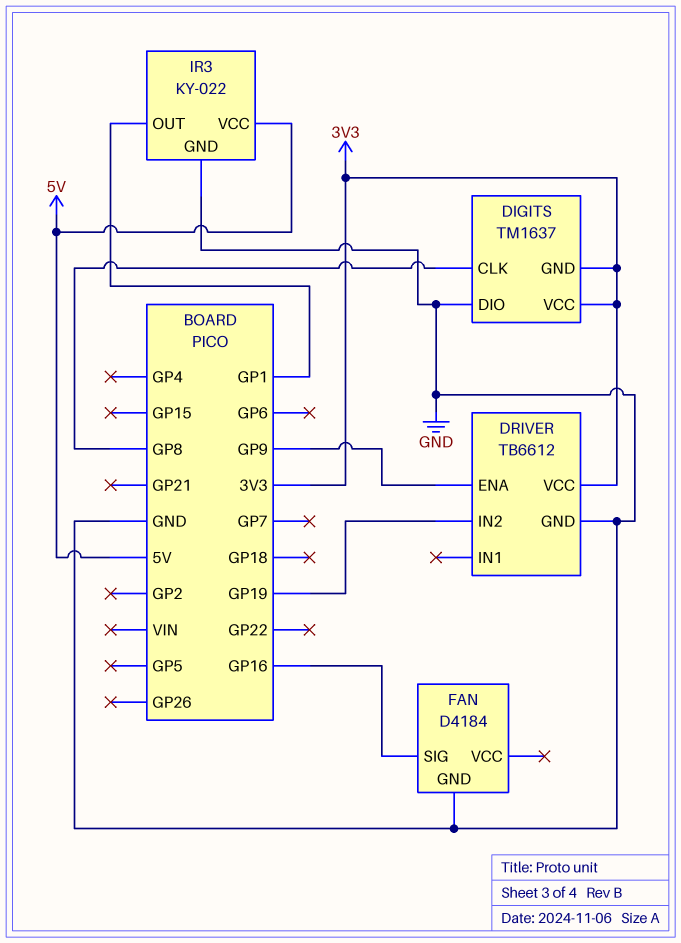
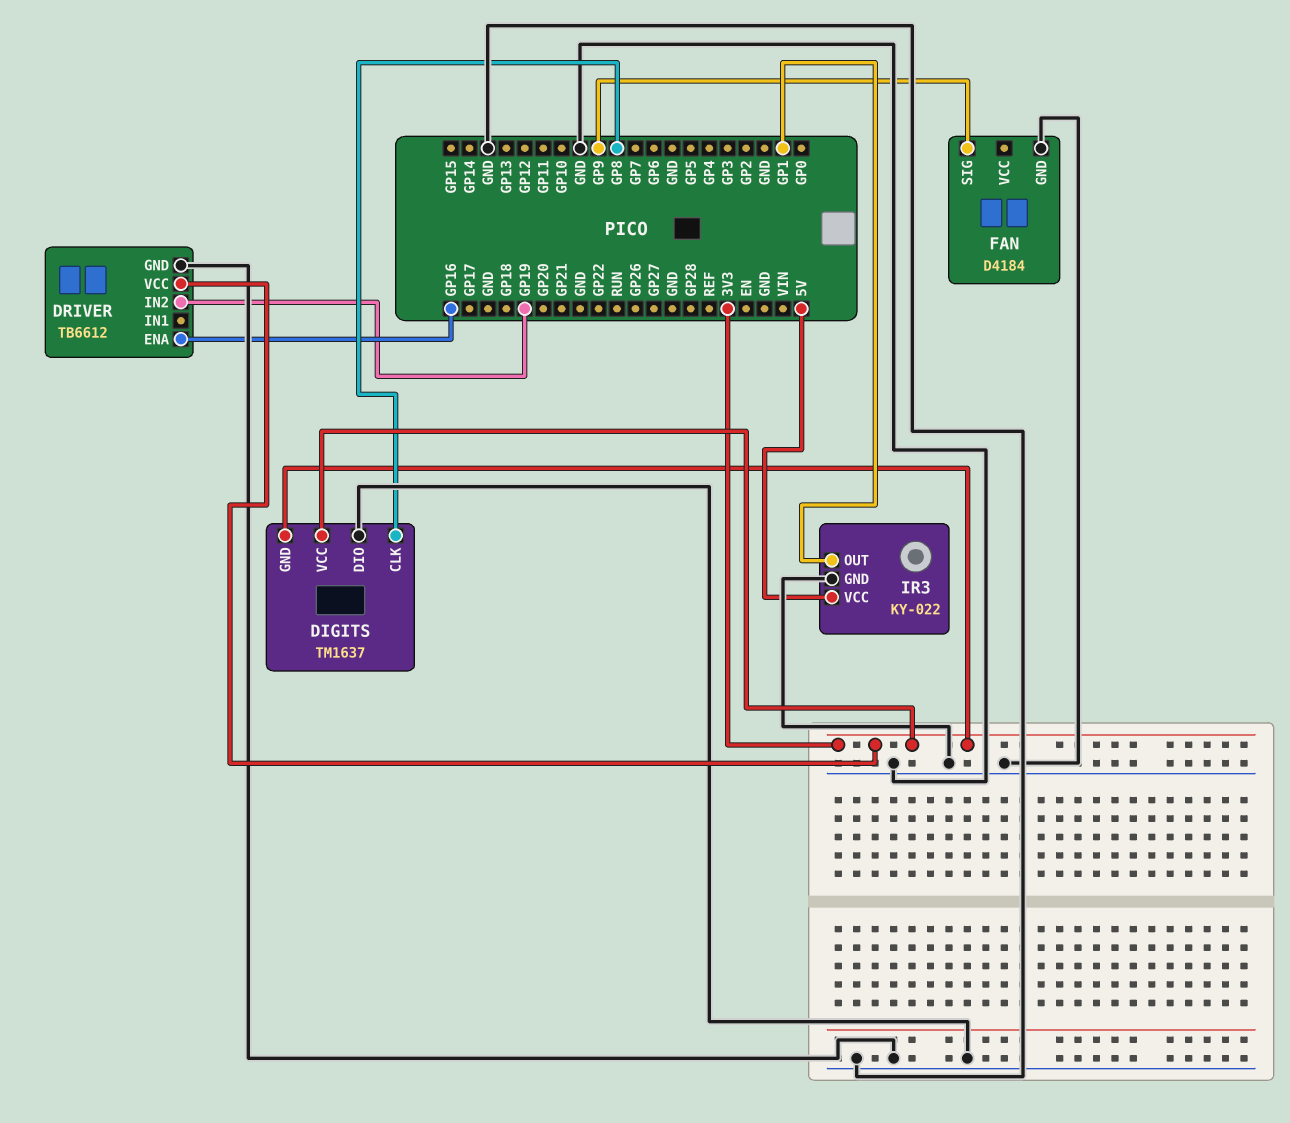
DRIVER pin ENA: GP9 -> GP16
FAN pin SIG: GP16 -> GP9

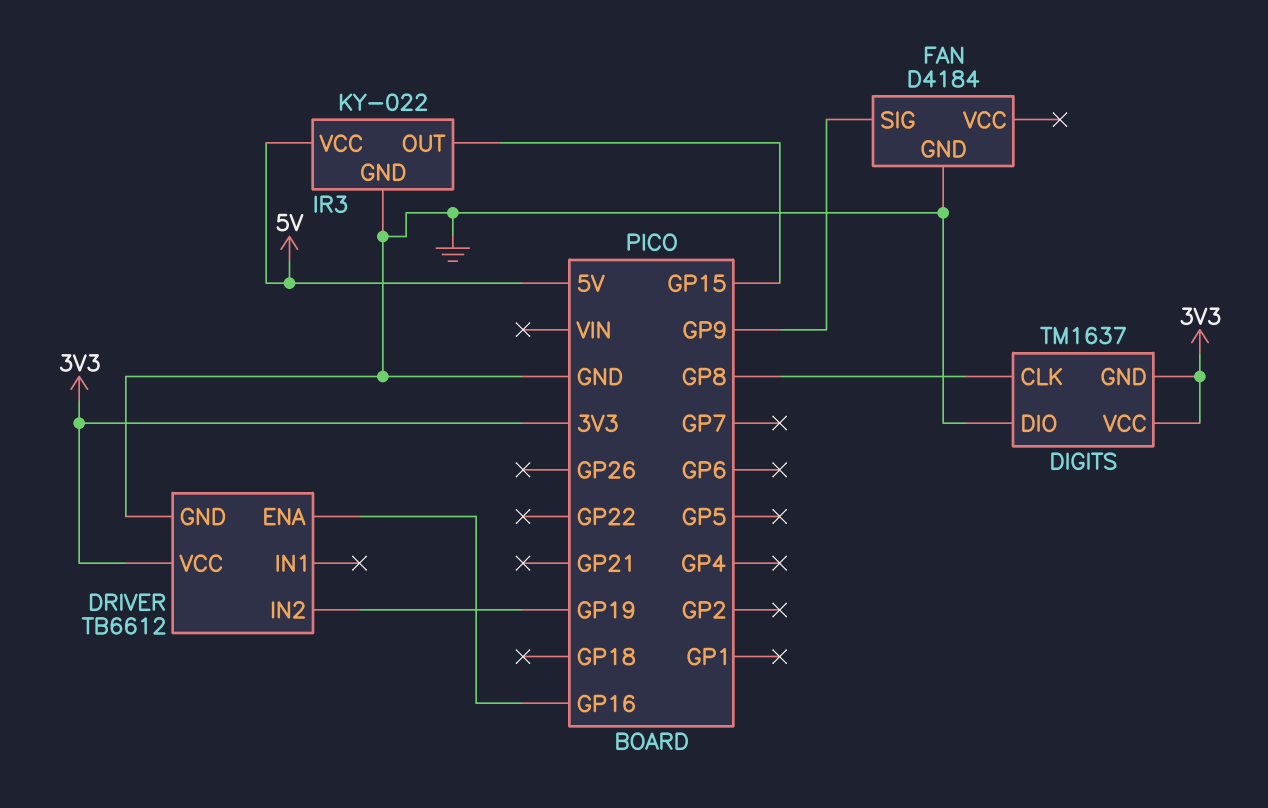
IR3 pin OUT: GP1 -> GP15

